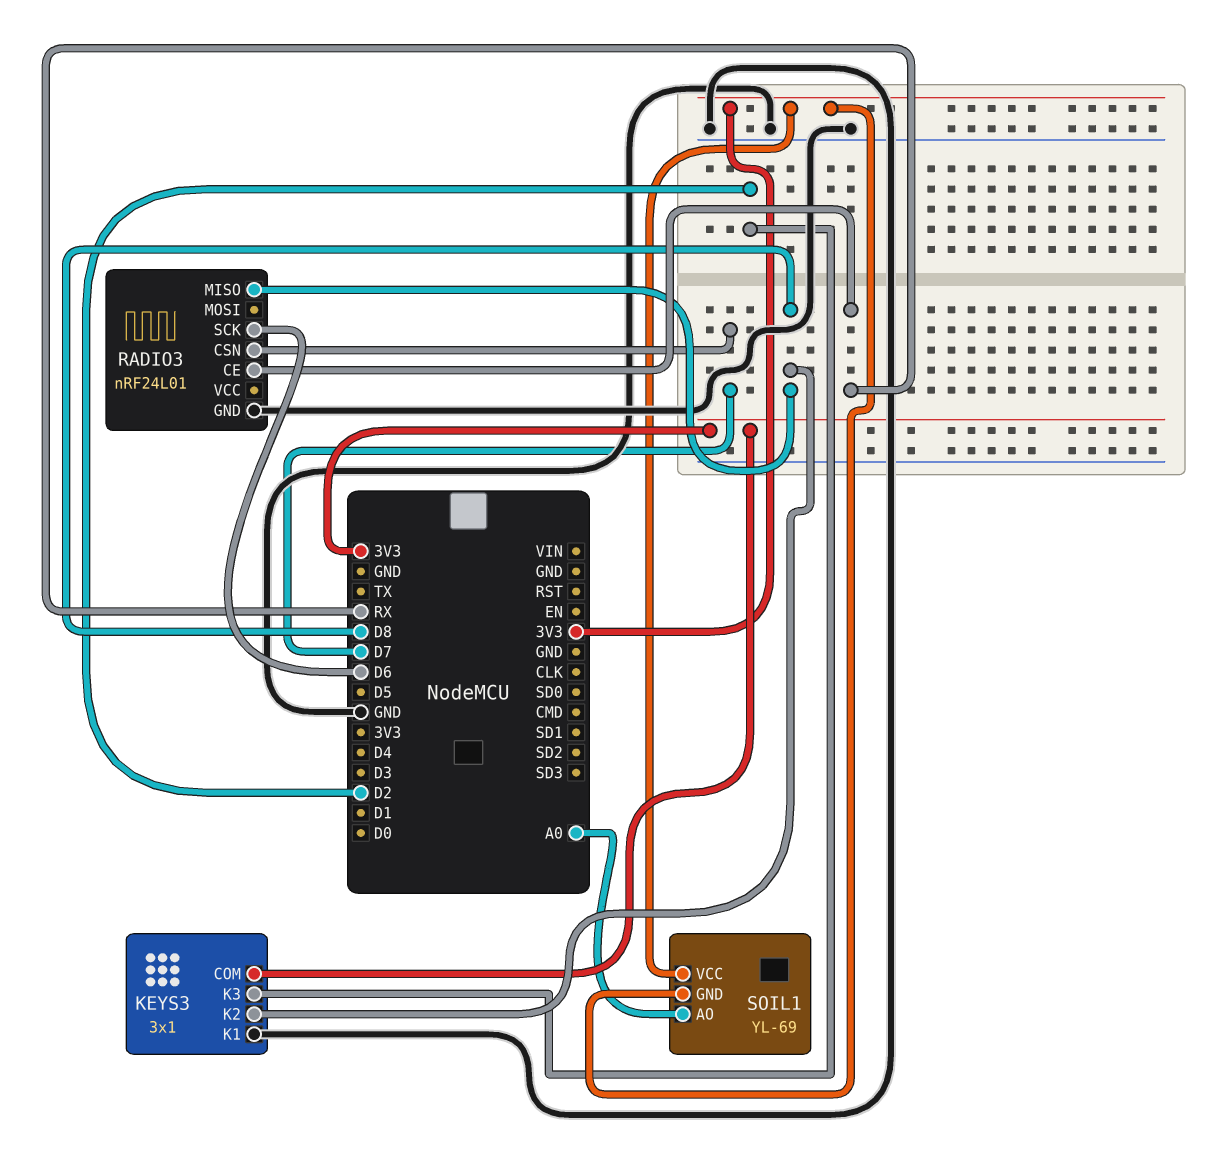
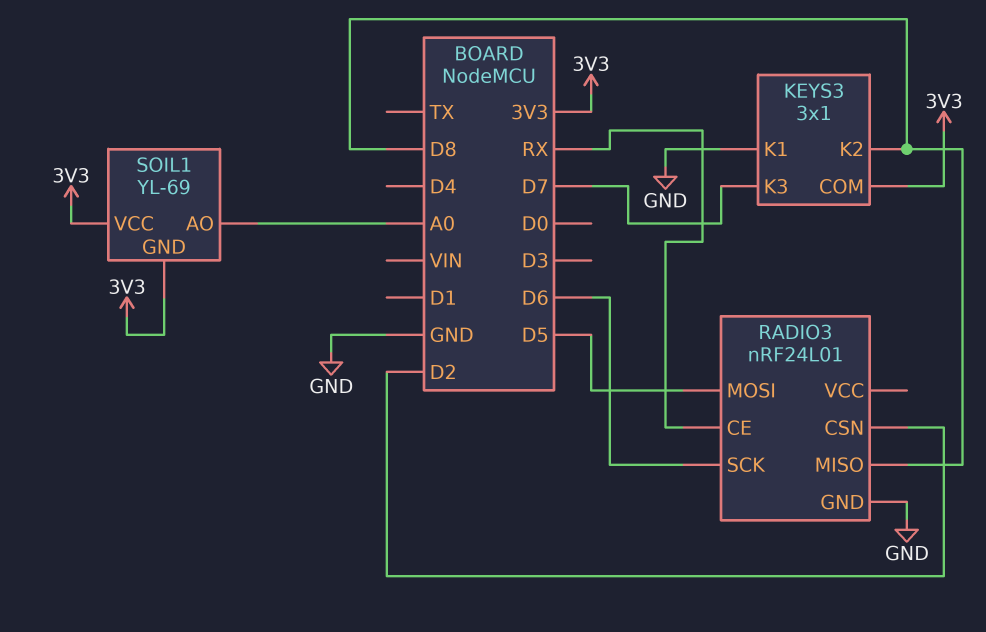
KEYS3 pin K3: D2 -> D7
RADIO3 pin CSN: D7 -> D2
RADIO3 pin MOSI: none -> D5

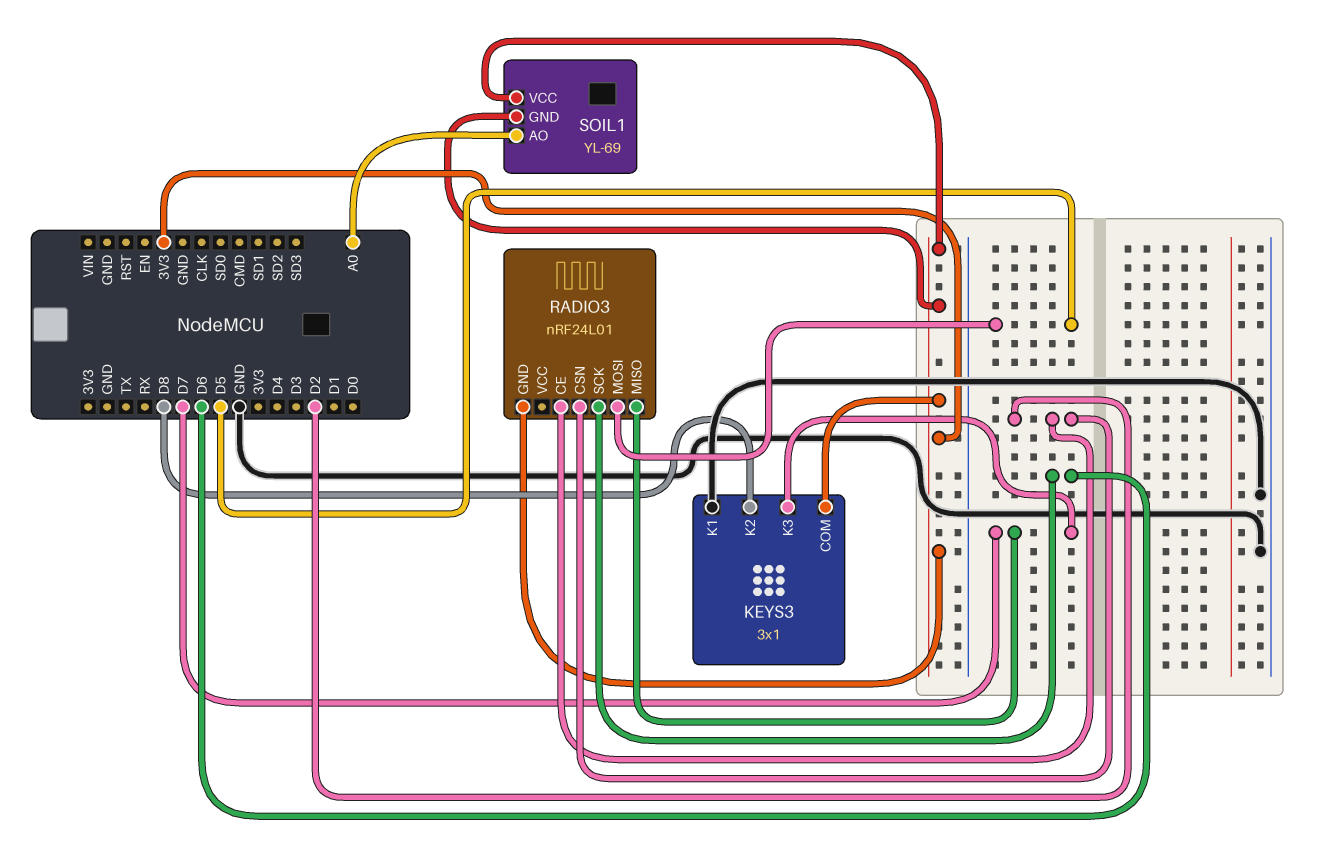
RADIO3 pin CE: RX -> D2
RADIO3 pin GND: GND -> 3V3
RADIO3 pin MISO: D8 -> D7

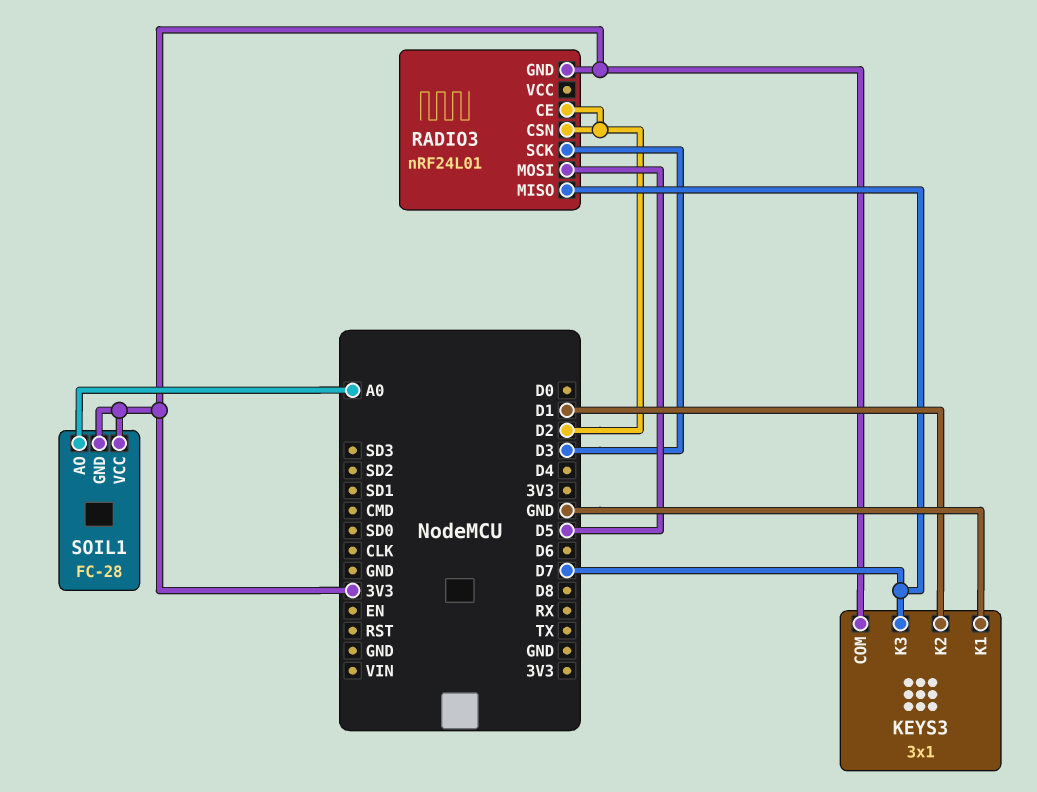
KEYS3 pin K2: D8 -> D1
RADIO3 pin SCK: D6 -> D3
SOIL1: YL-69 -> FC-28

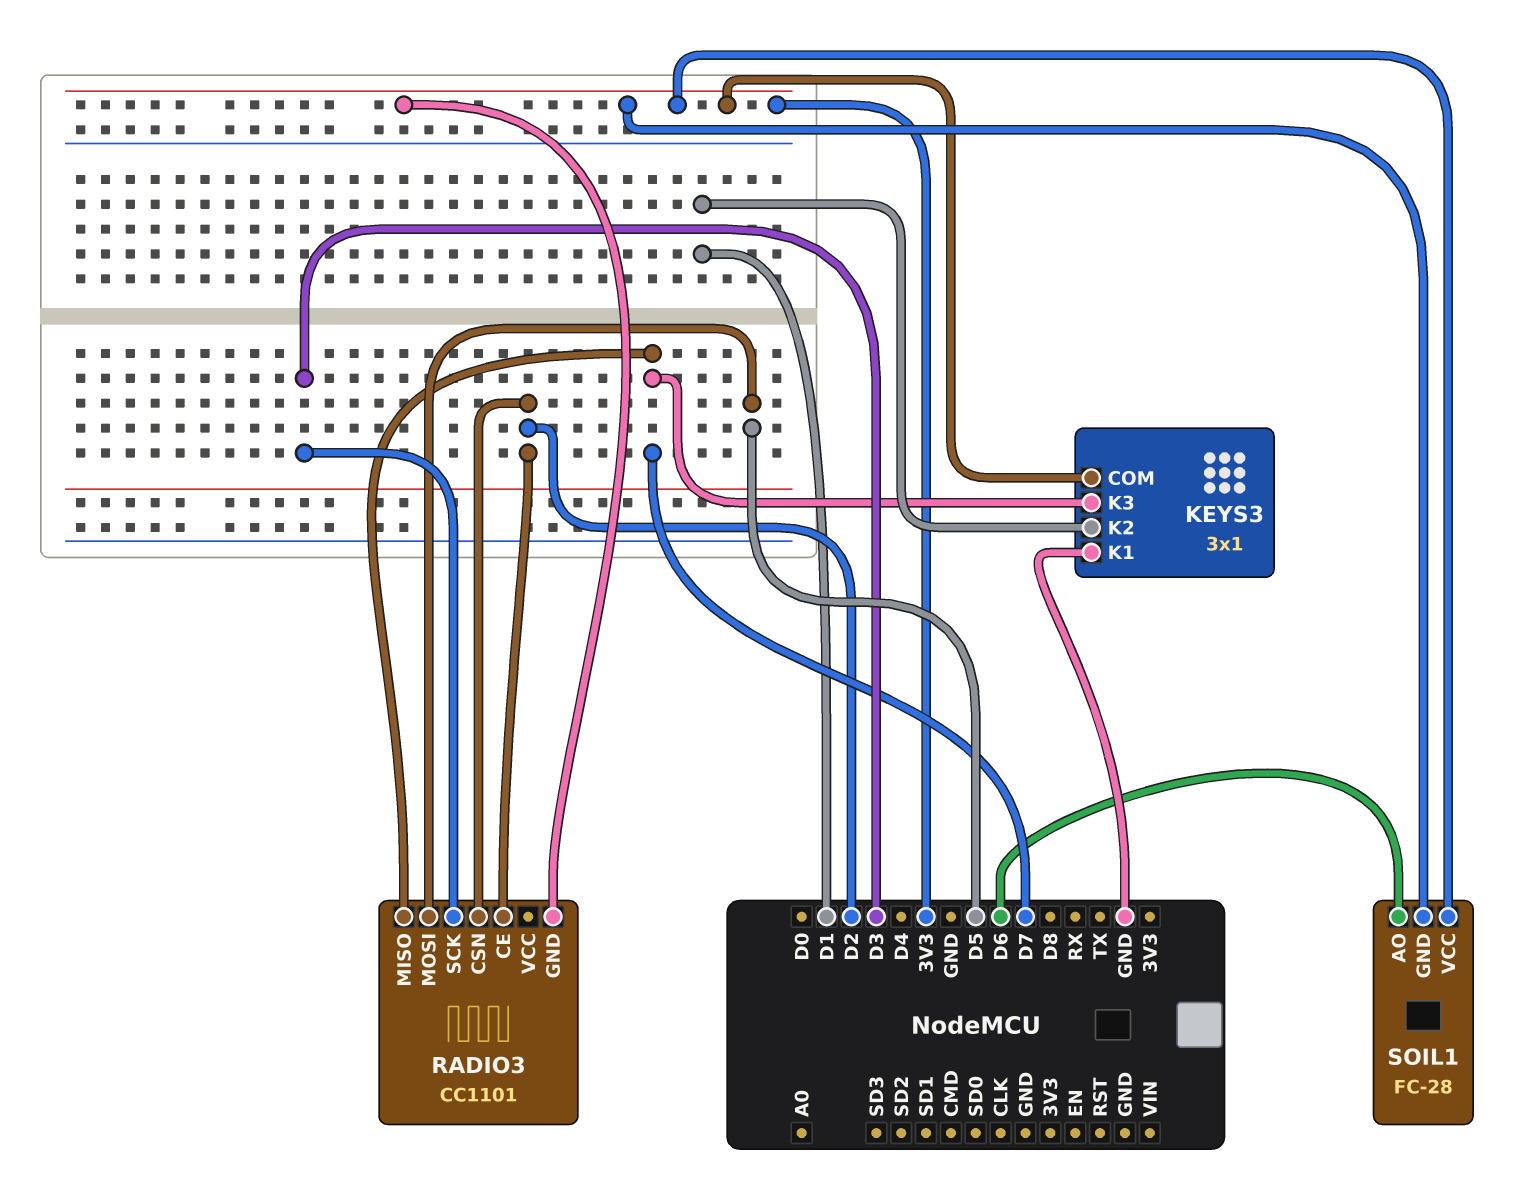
RADIO3: nRF24L01 -> CC1101
SOIL1 pin AO: A0 -> D6

